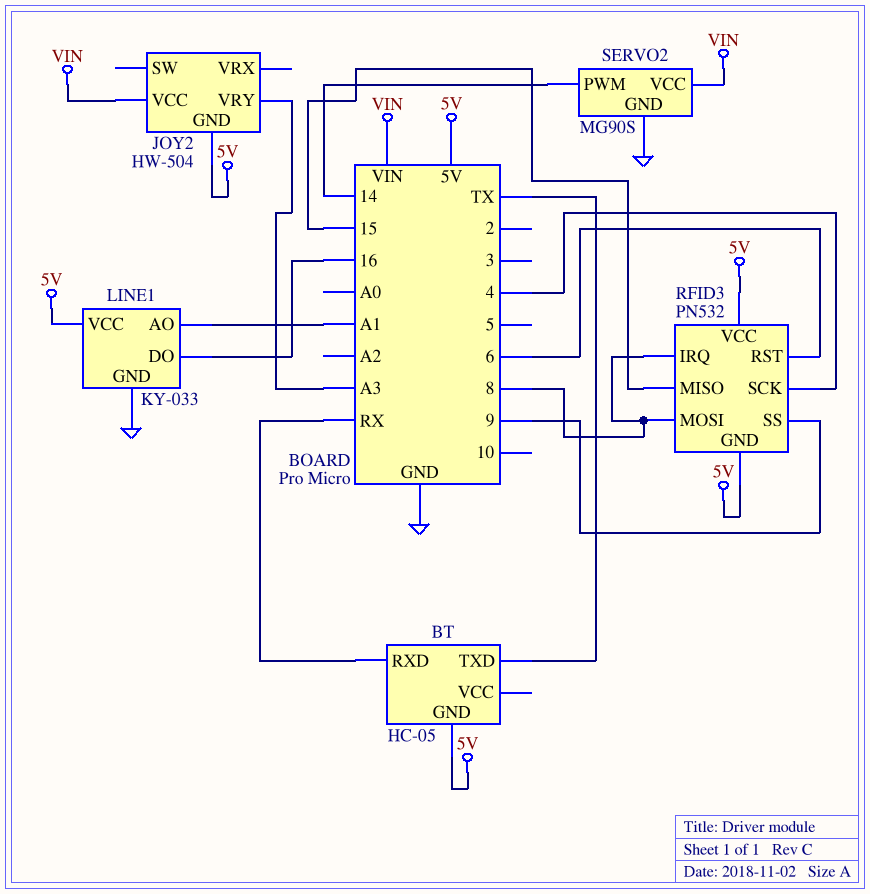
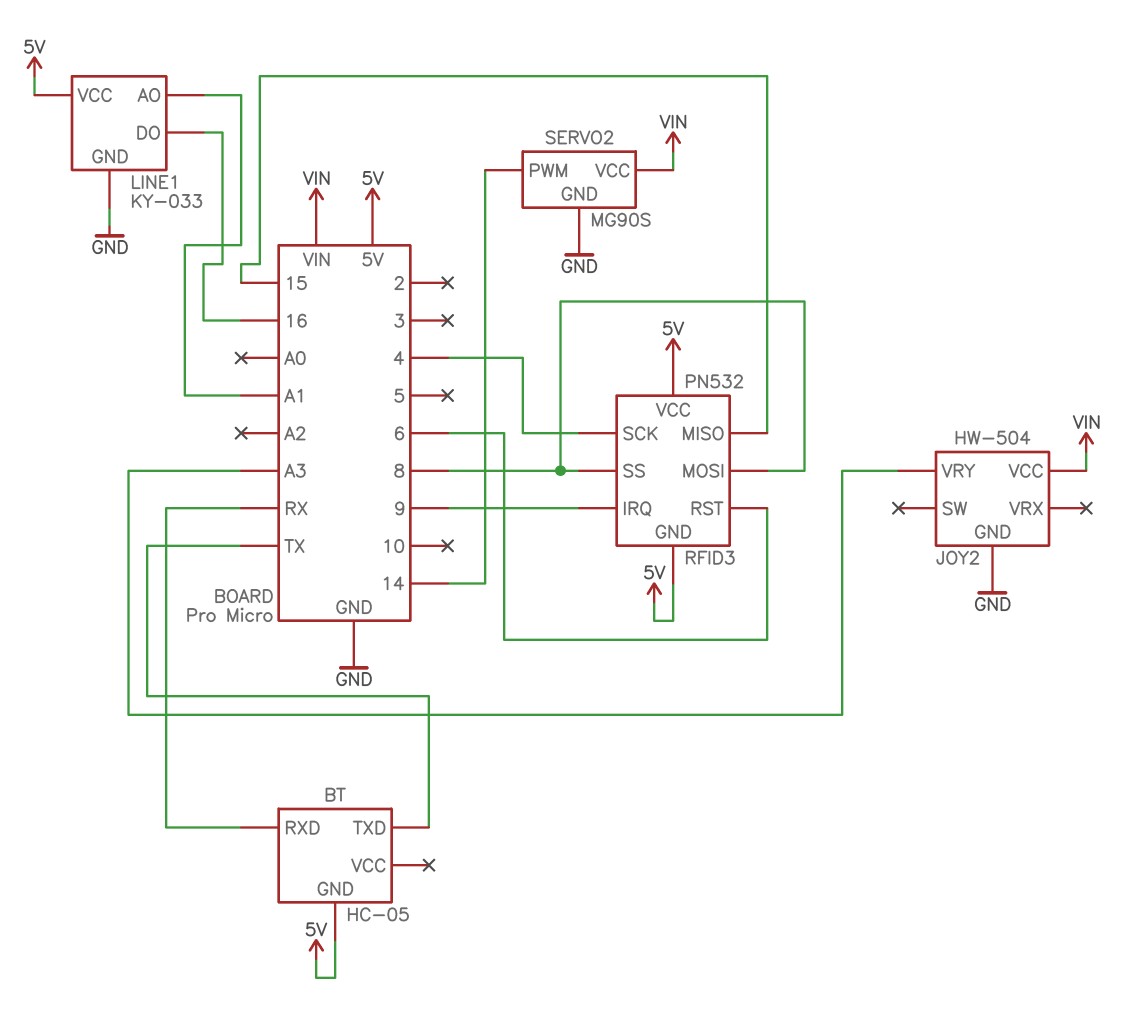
JOY2 pin GND: 5V -> GND
RFID3 pin IRQ: 8 -> 9
RFID3 pin SS: 9 -> 8

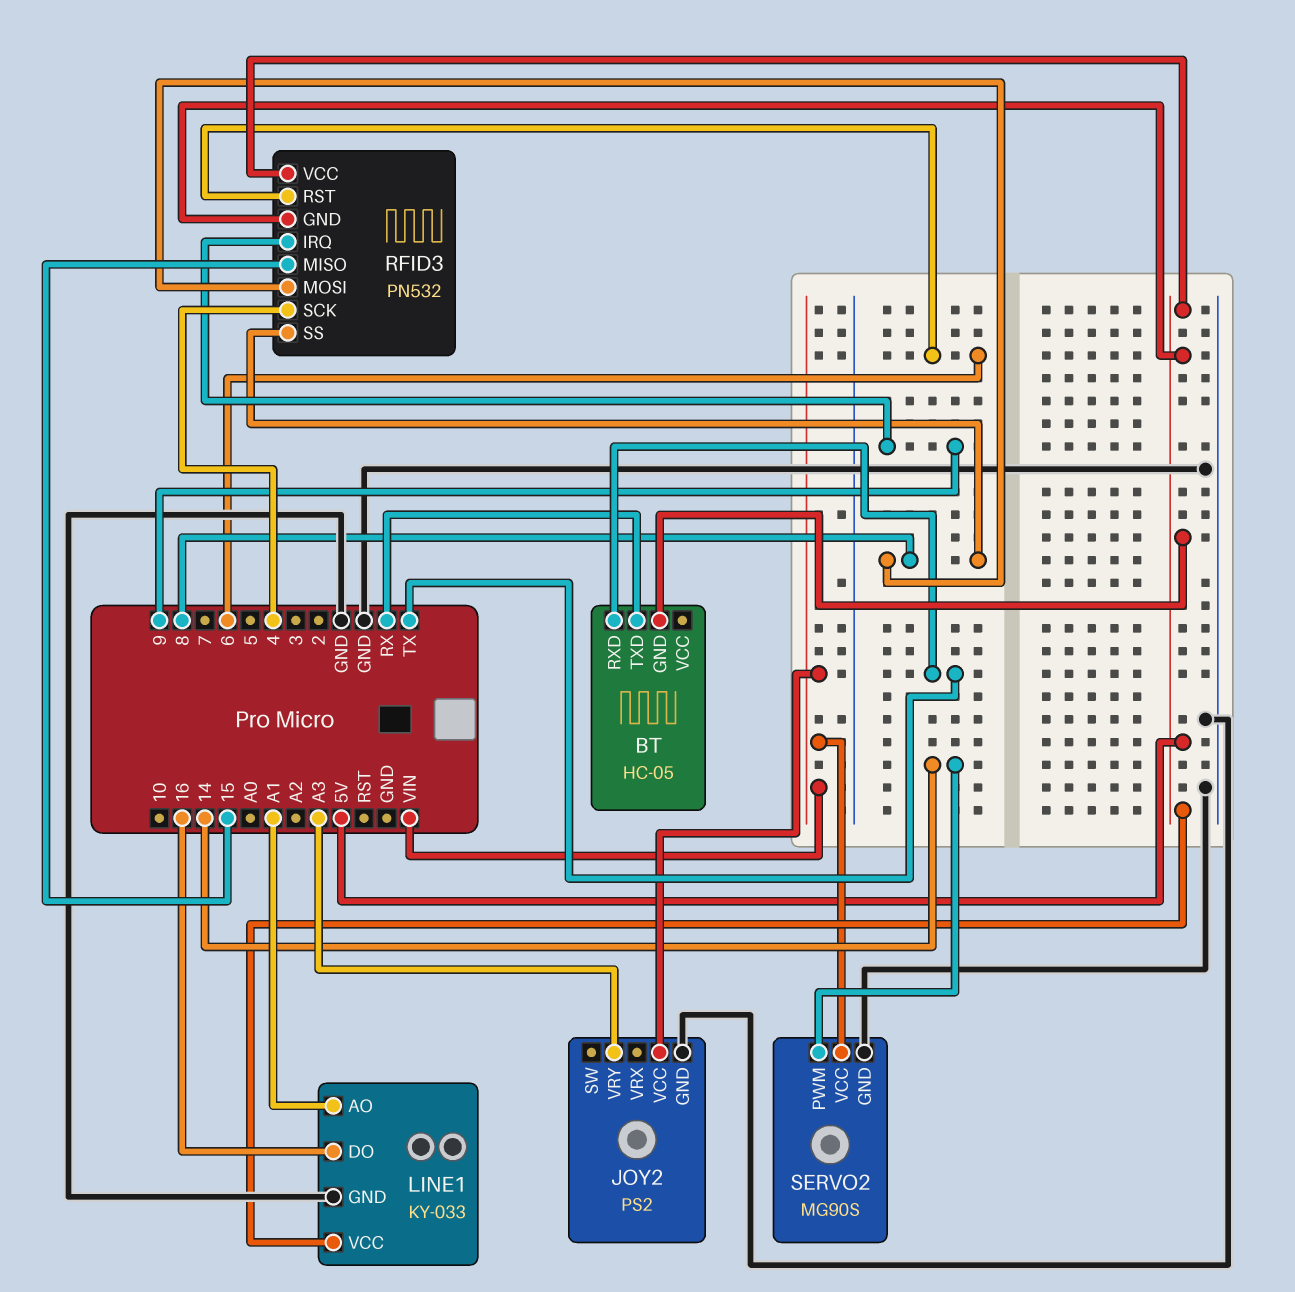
BT pin RXD: RX -> TX
BT pin TXD: TX -> RX
JOY2: HW-504 -> PS2

